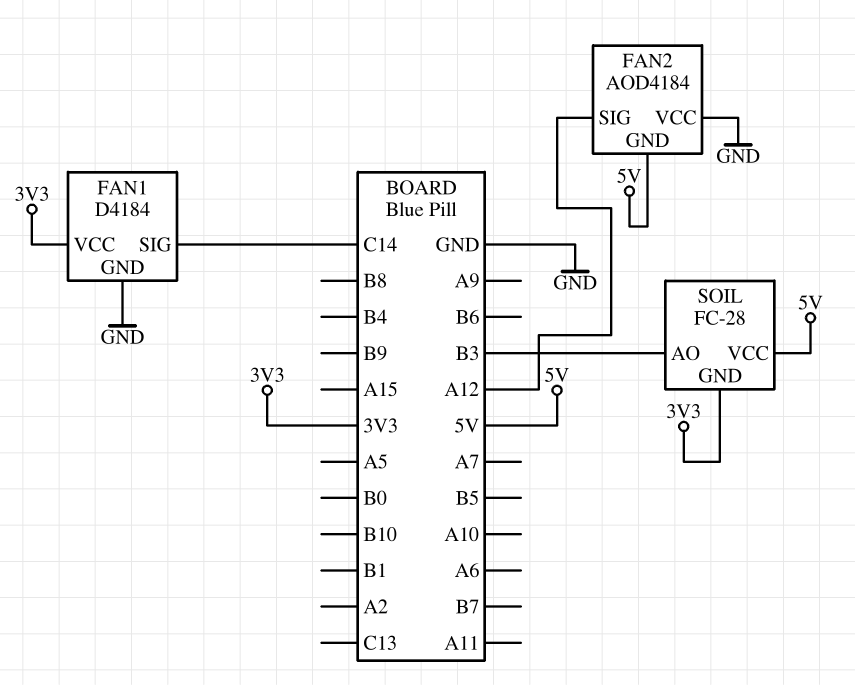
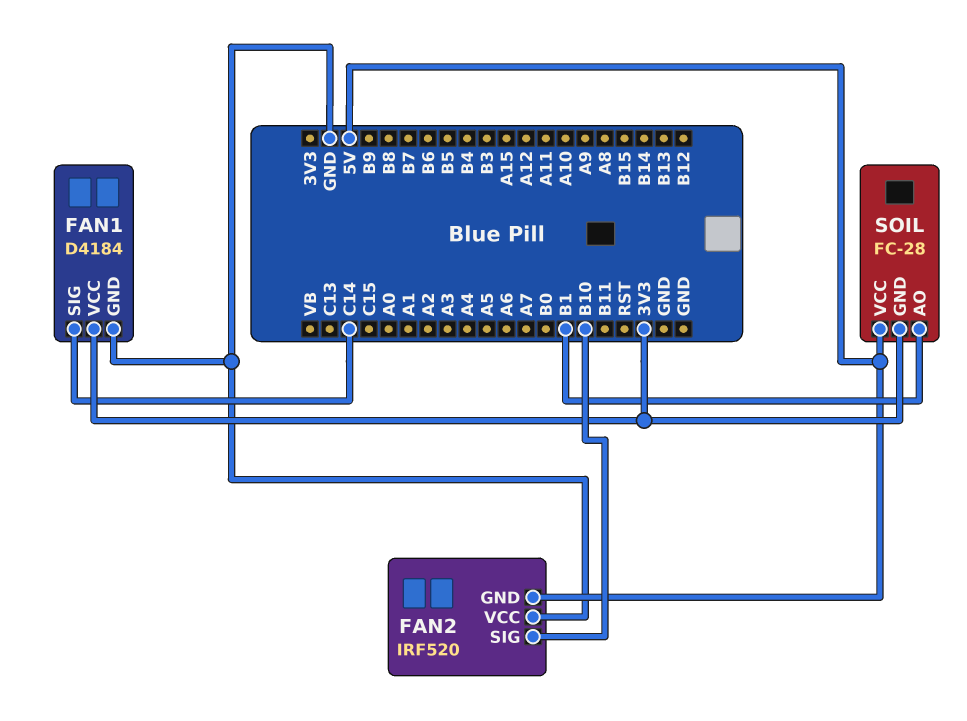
FAN2: AOD4184 -> IRF520
FAN2 pin SIG: A12 -> B10
SOIL pin AO: B3 -> B1

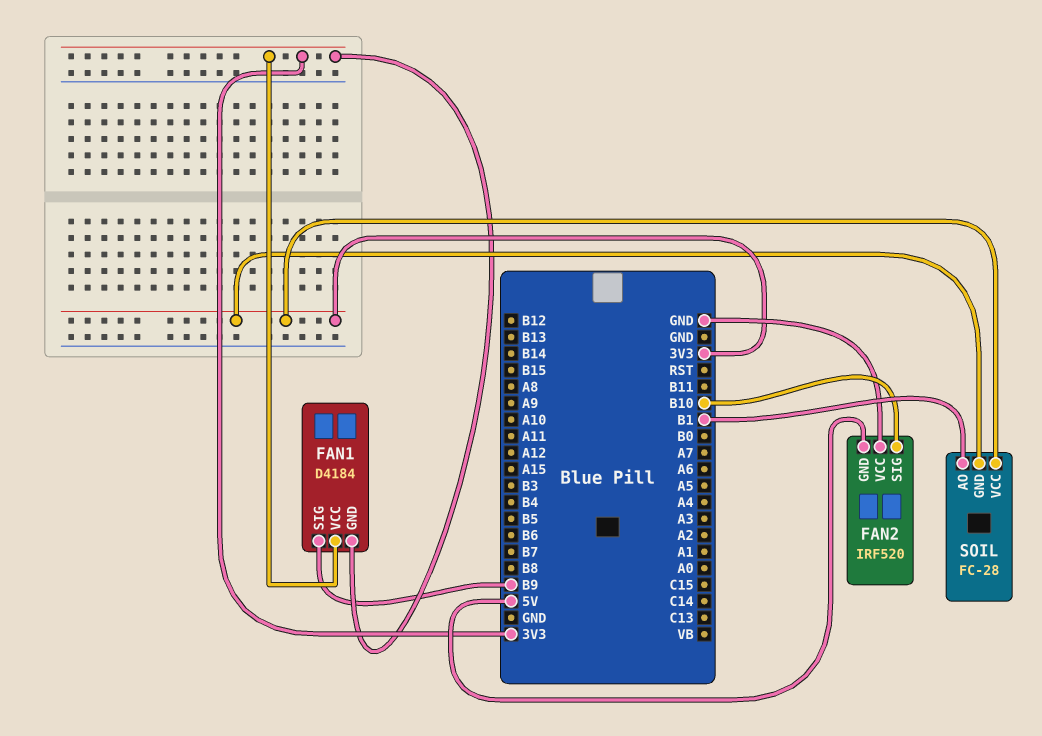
FAN1 pin GND: GND -> 3V3
FAN1 pin SIG: C14 -> B9
SOIL pin VCC: 5V -> 3V3

